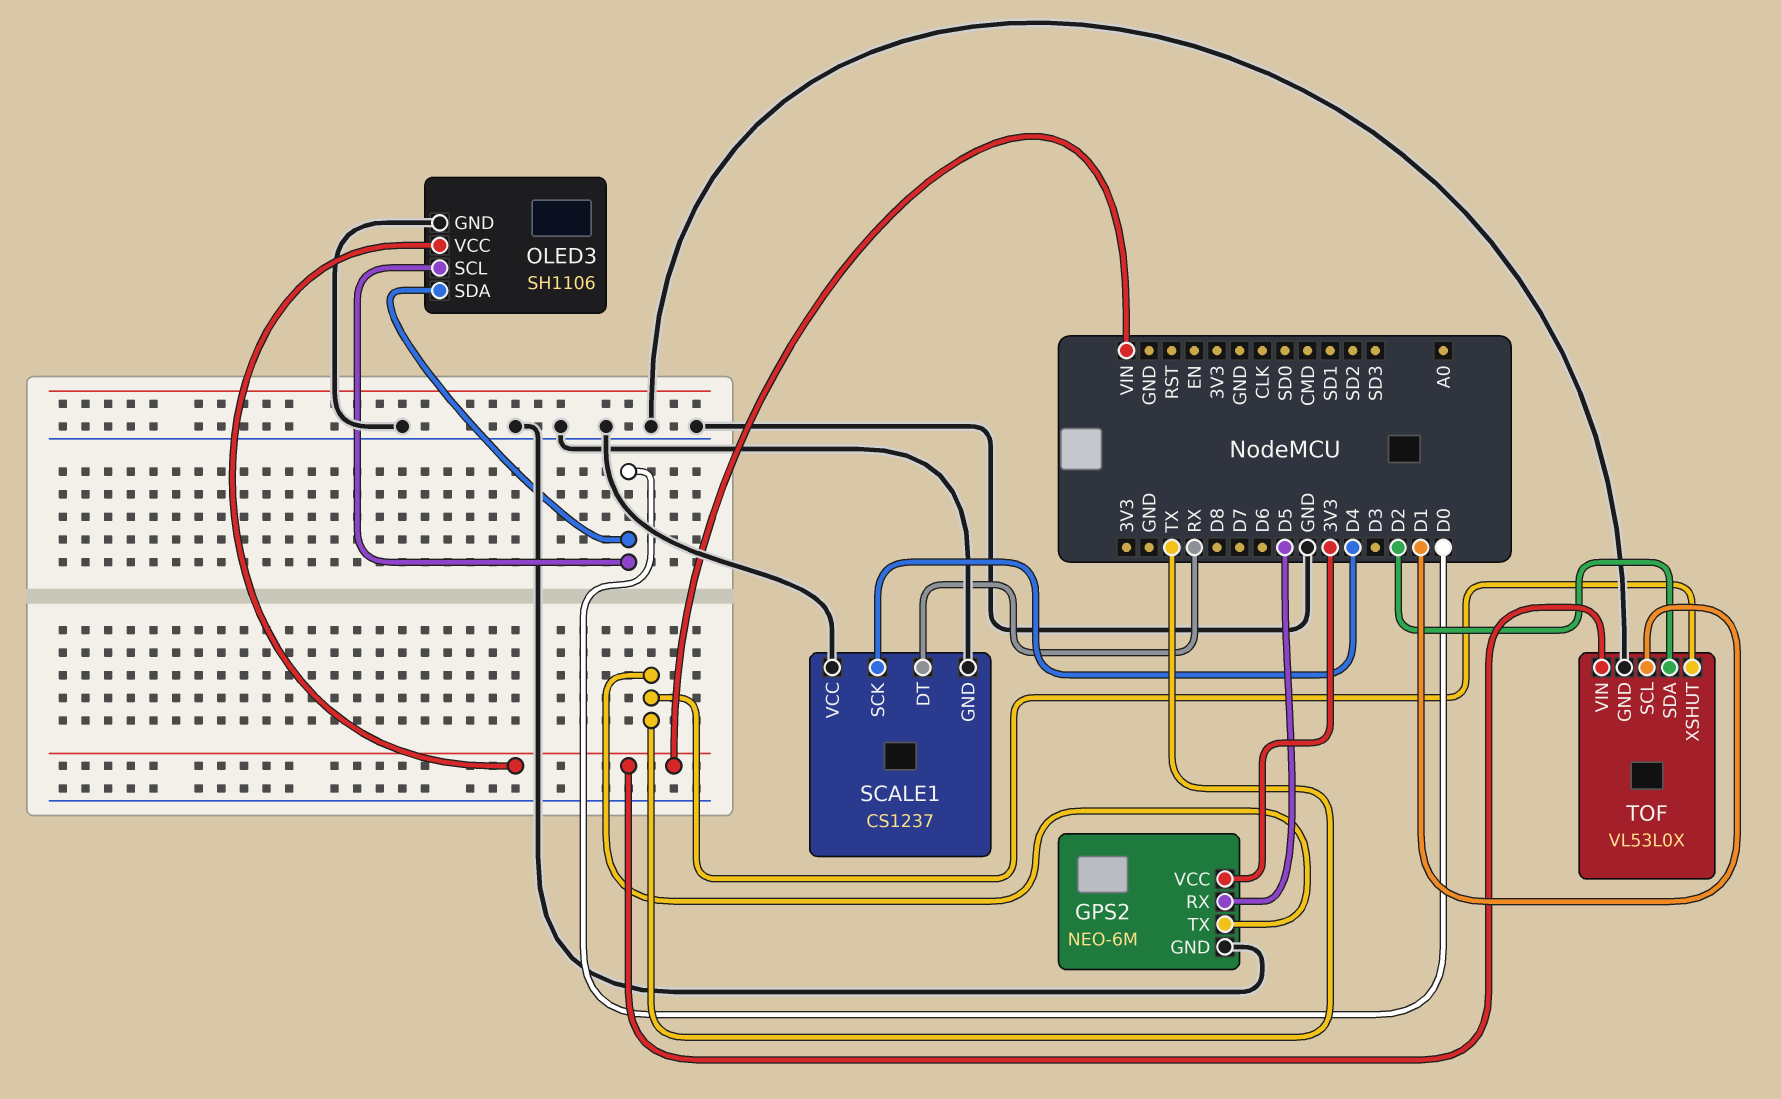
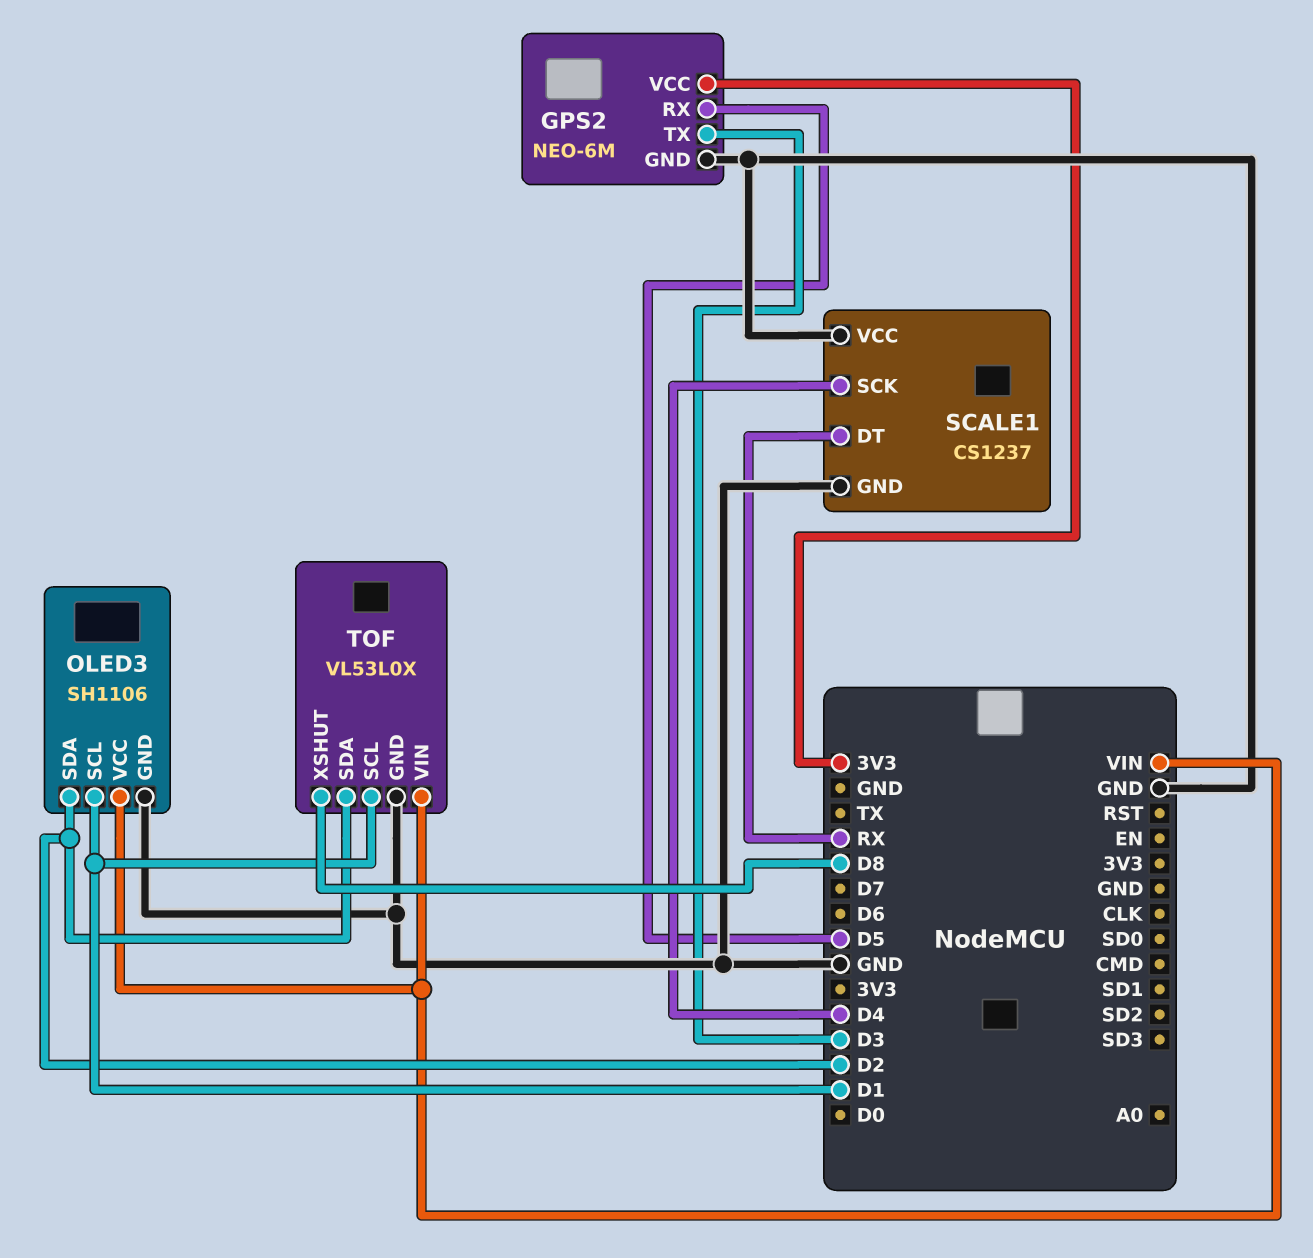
GPS2 pin TX: TX -> D3
OLED3 pin SCL: D0 -> D1
OLED3 pin SDA: D0 -> D2
TOF pin XSHUT: TX -> D8

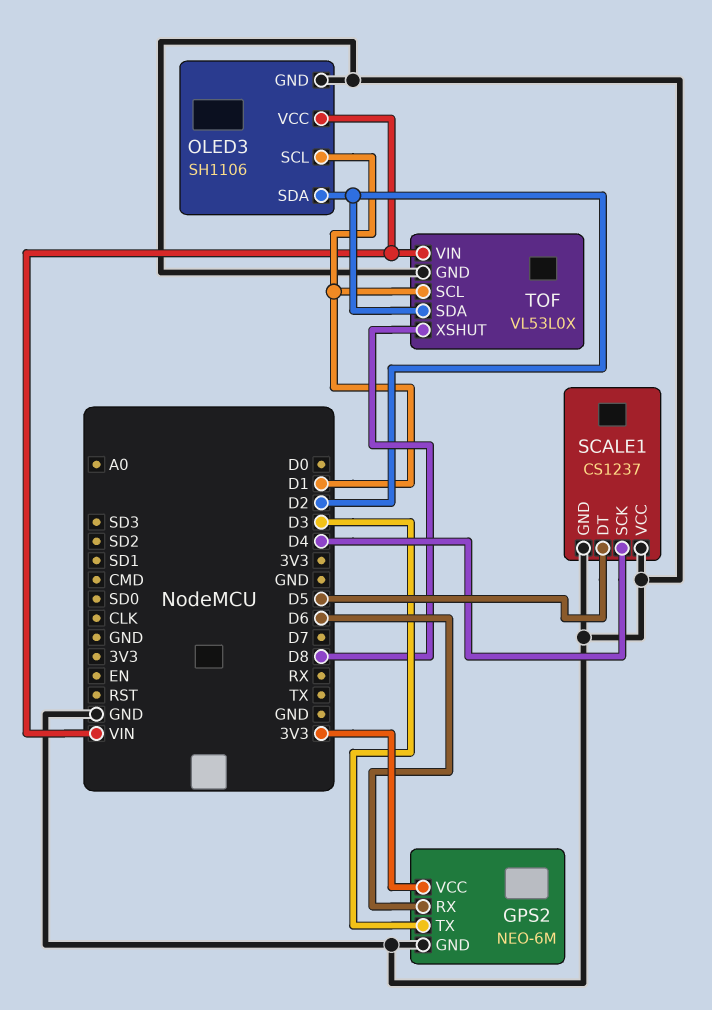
GPS2 pin RX: D5 -> D6
SCALE1 pin DT: RX -> D5

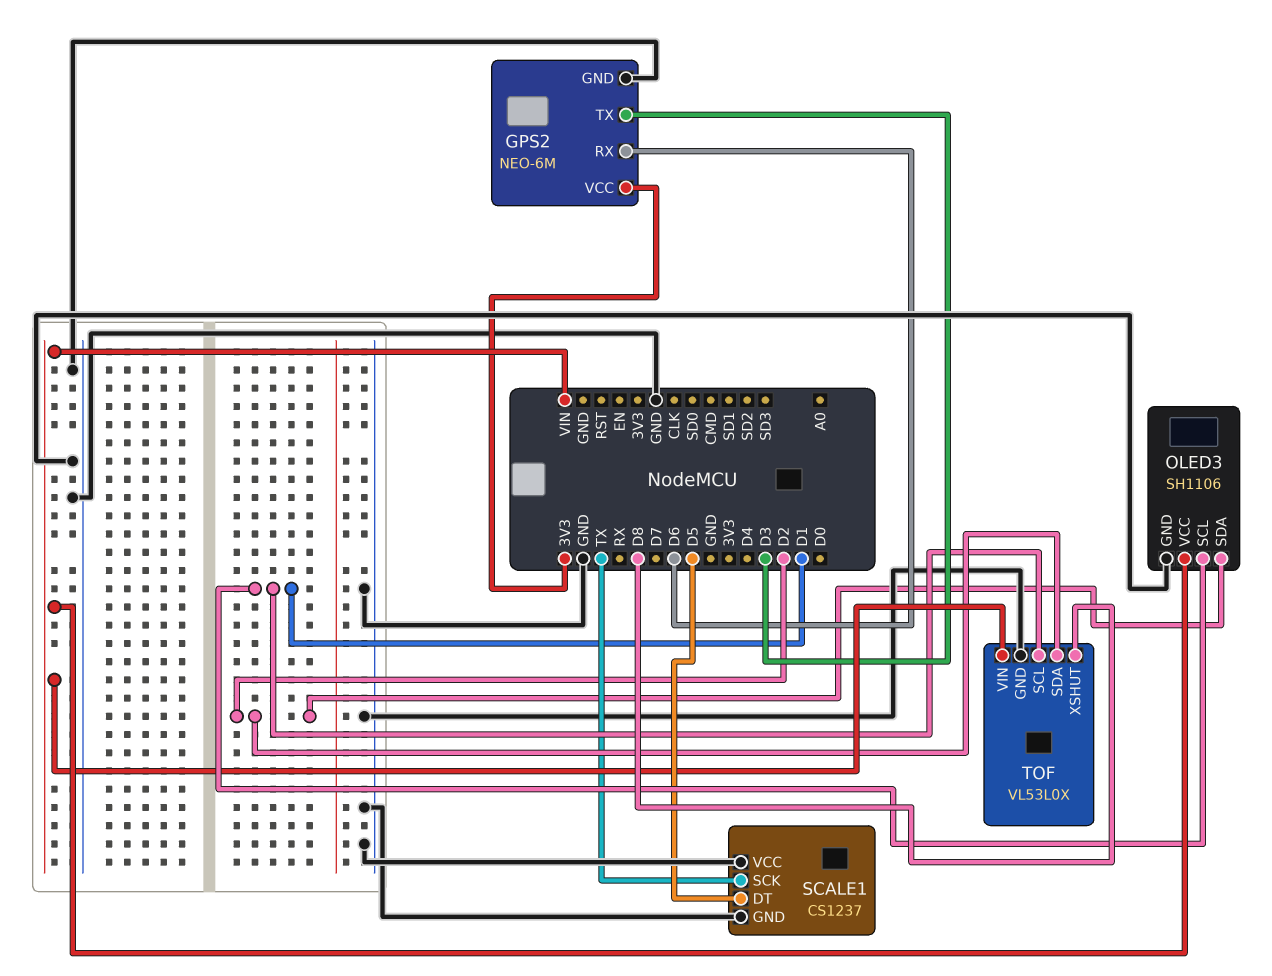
SCALE1 pin SCK: D4 -> TX

